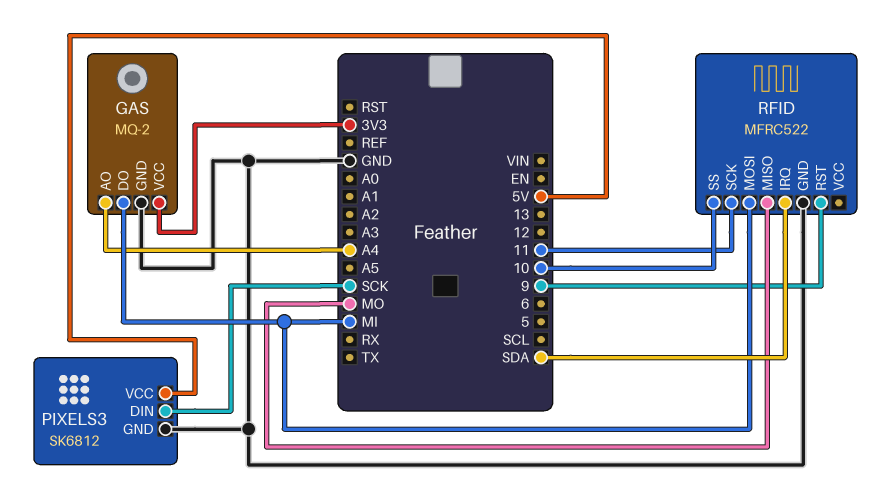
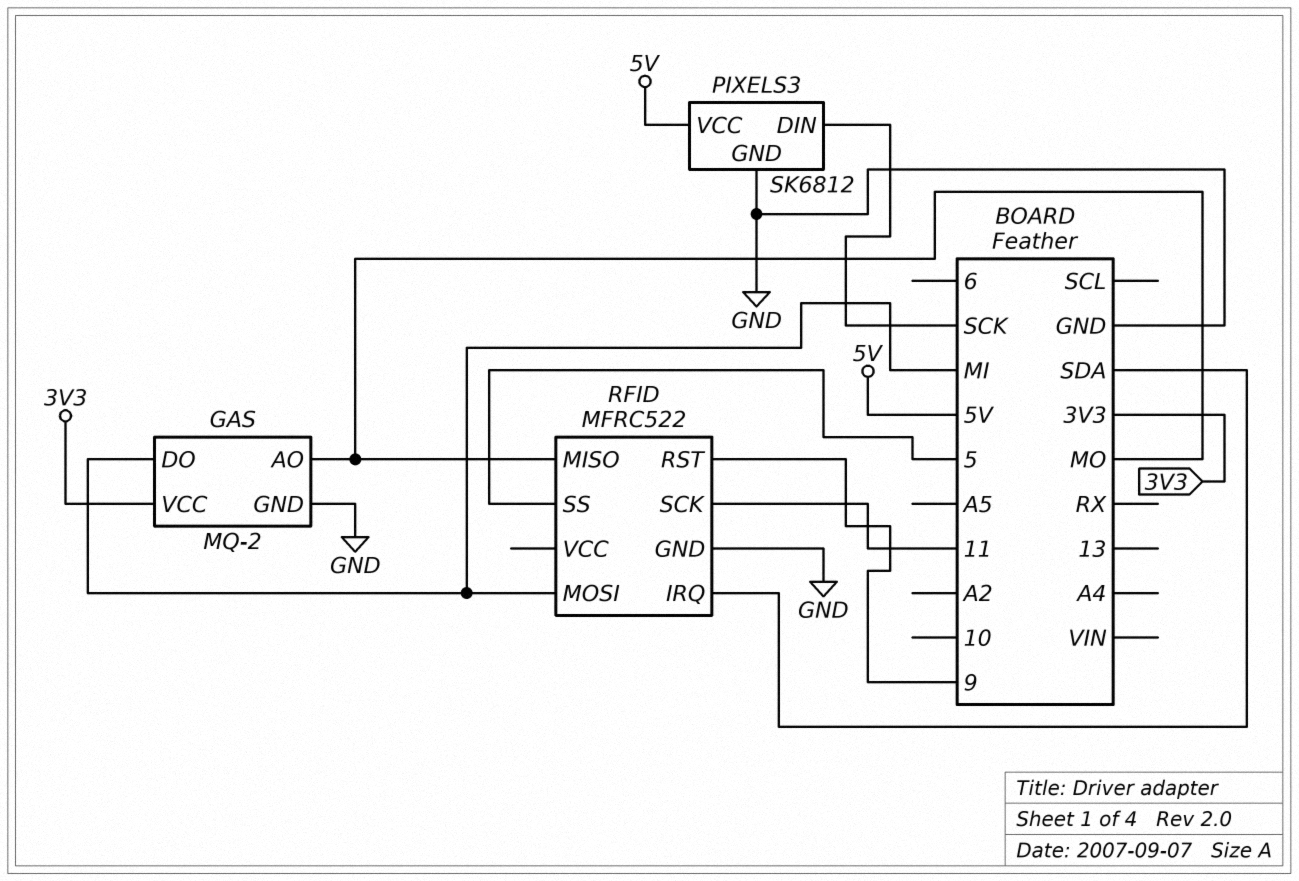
GAS pin AO: A4 -> MO
RFID pin SS: 10 -> 5

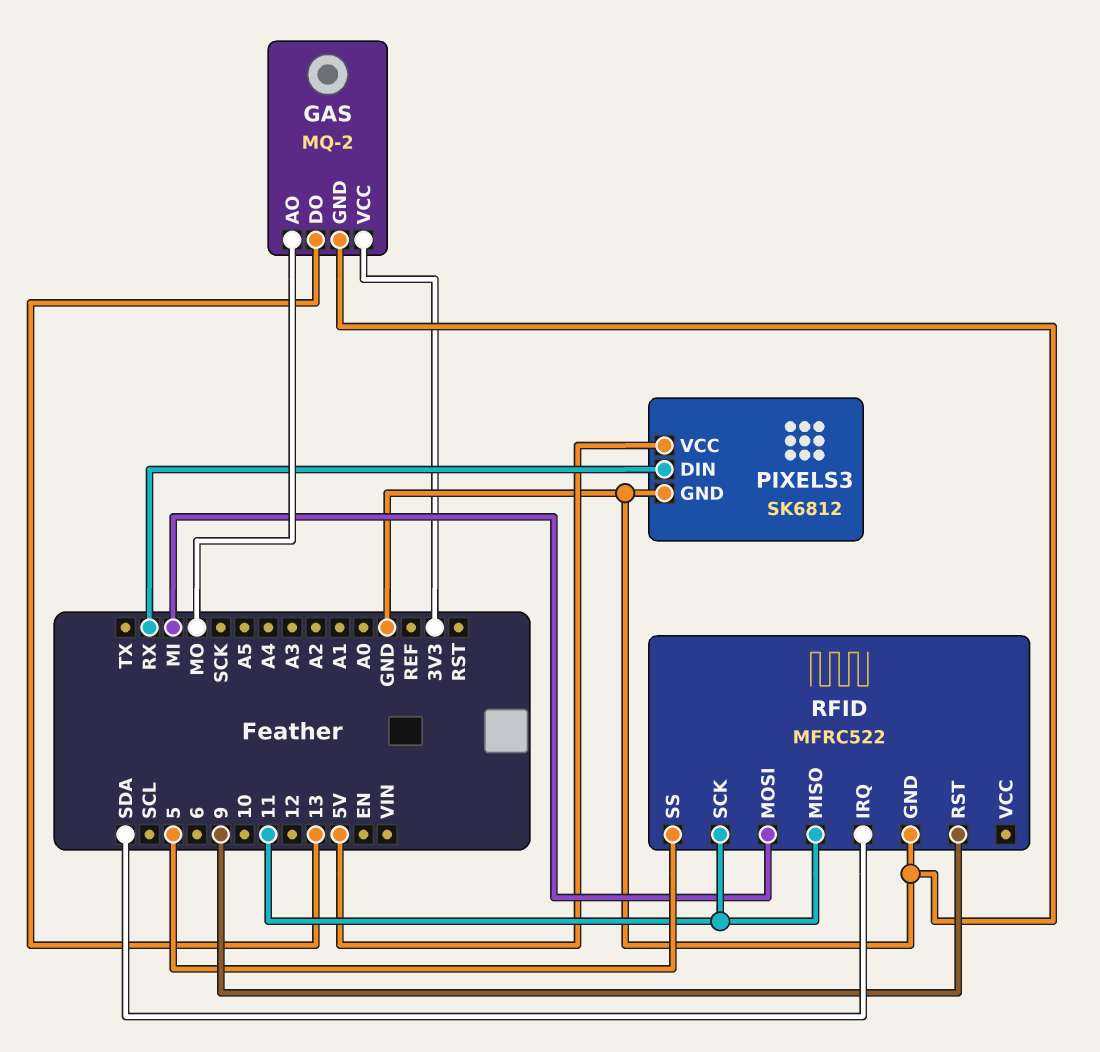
GAS pin DO: MI -> 13
PIXELS3 pin DIN: SCK -> RX
RFID pin MISO: MO -> 11

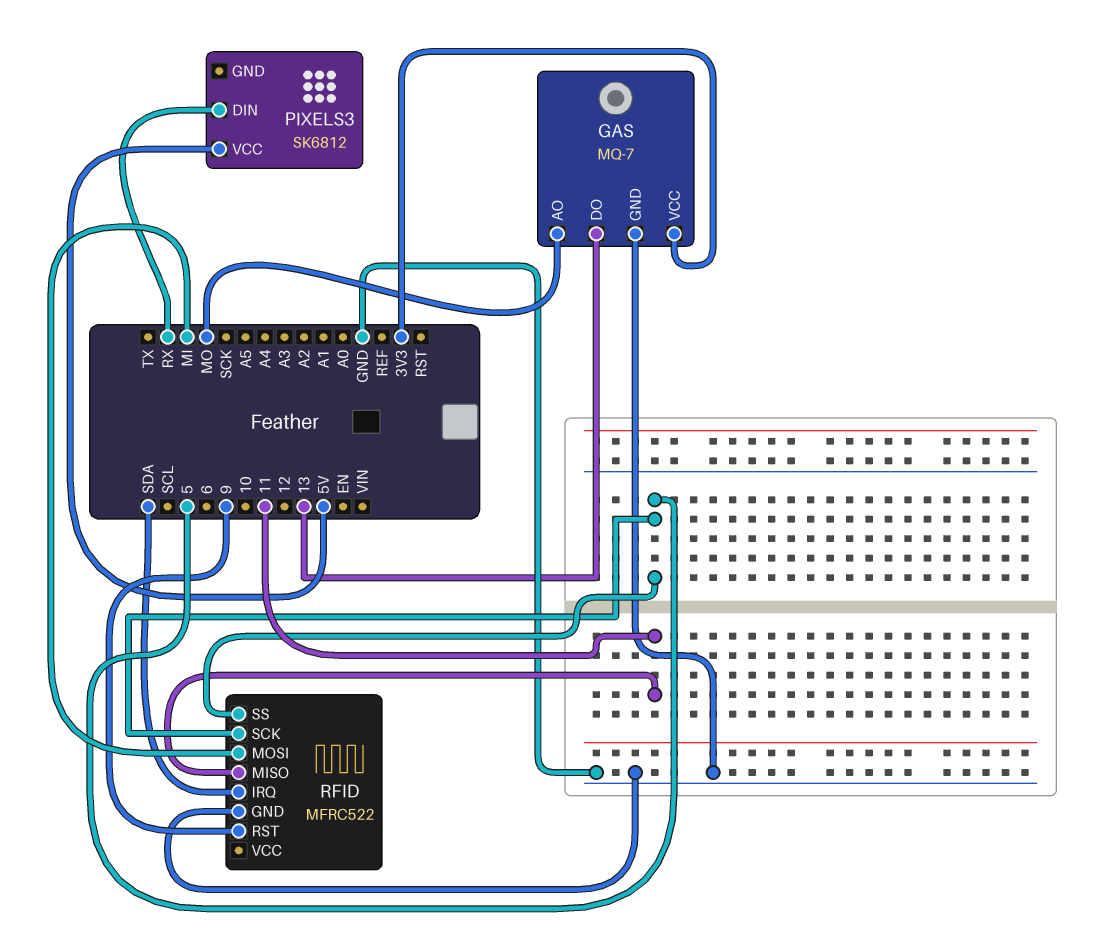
GAS: MQ-2 -> MQ-7
PIXELS3 pin GND: GND -> none
RFID pin SCK: 11 -> 5

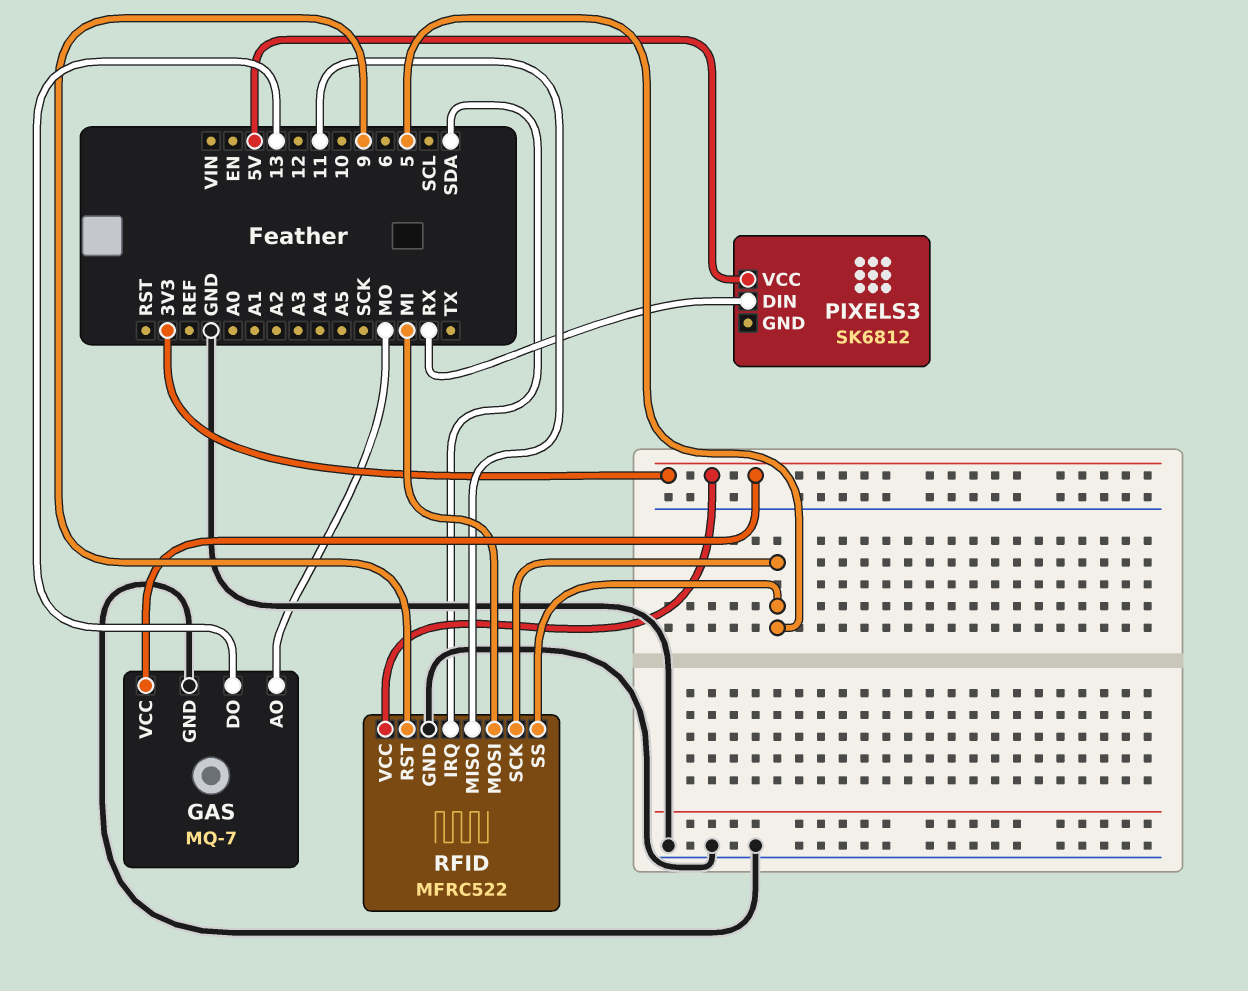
RFID pin VCC: none -> 3V3

